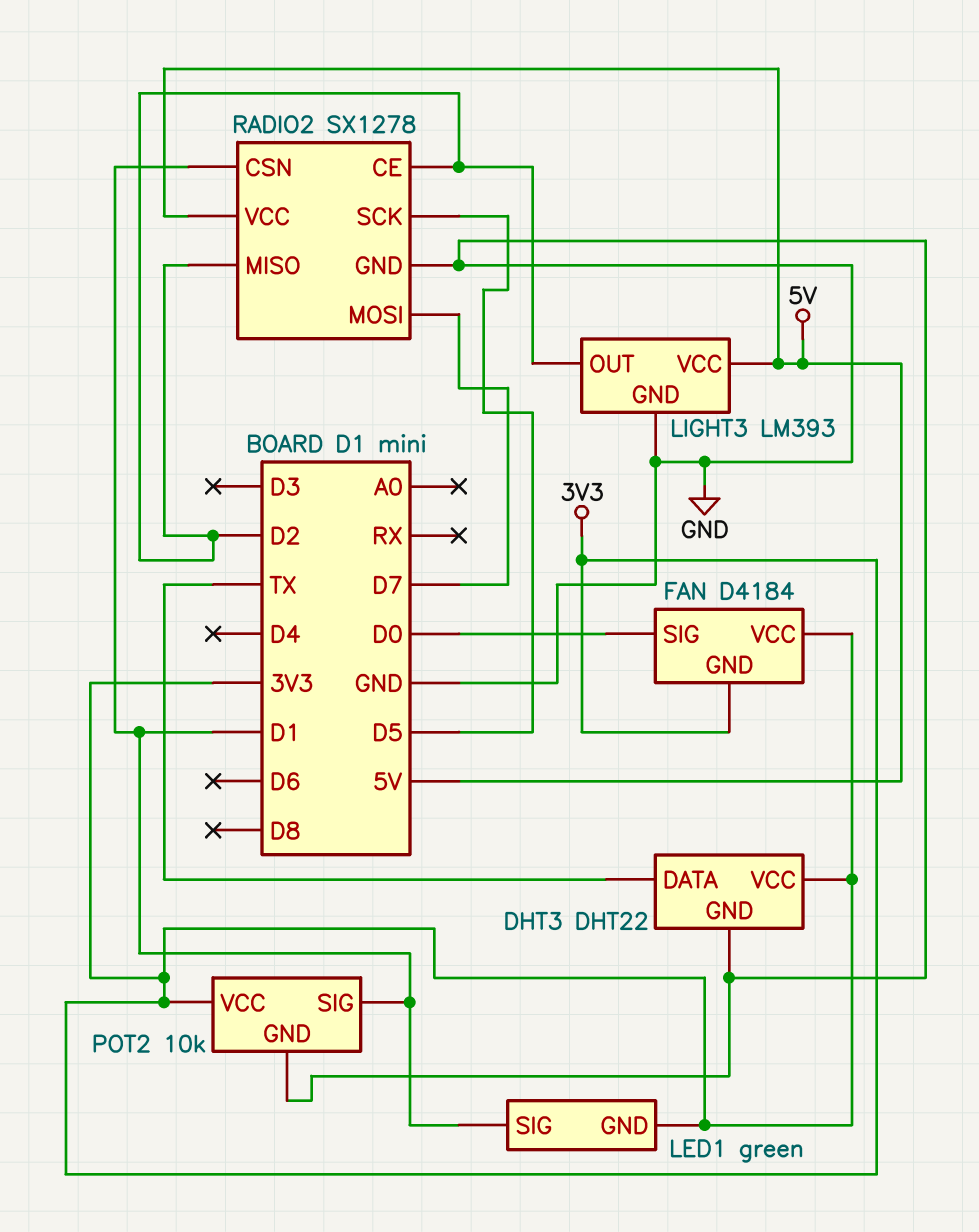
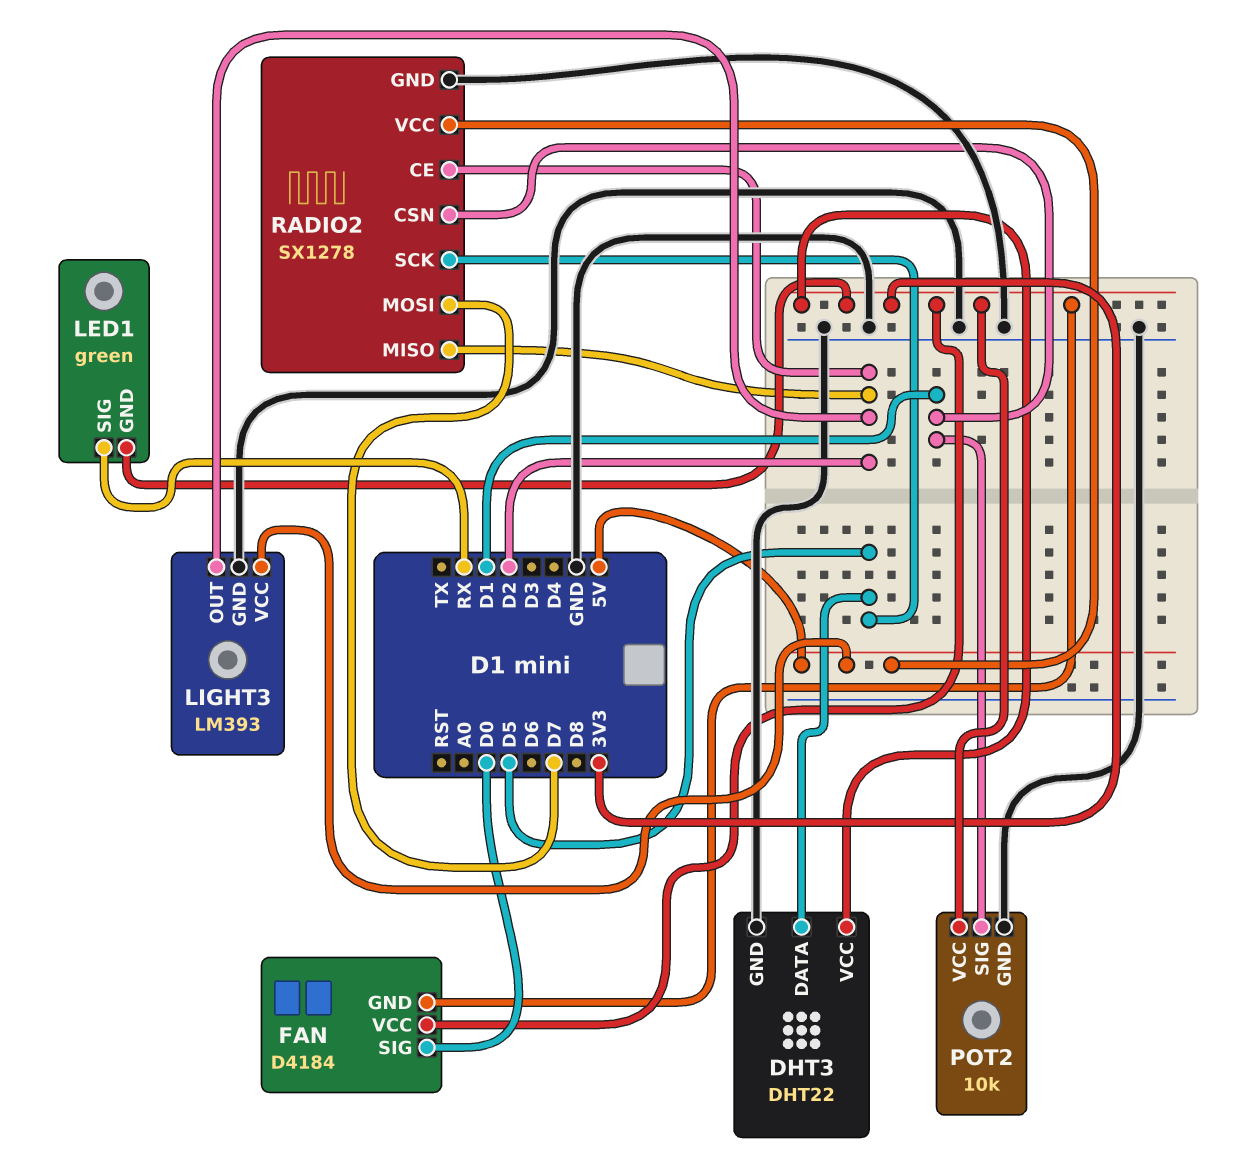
DHT3 pin DATA: TX -> D5
LED1 pin SIG: D1 -> RX

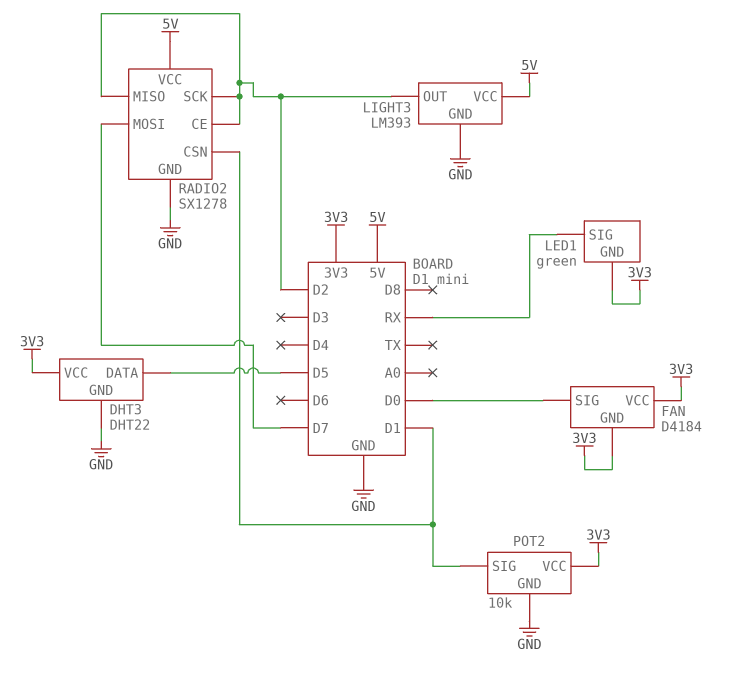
RADIO2 pin SCK: D5 -> D2

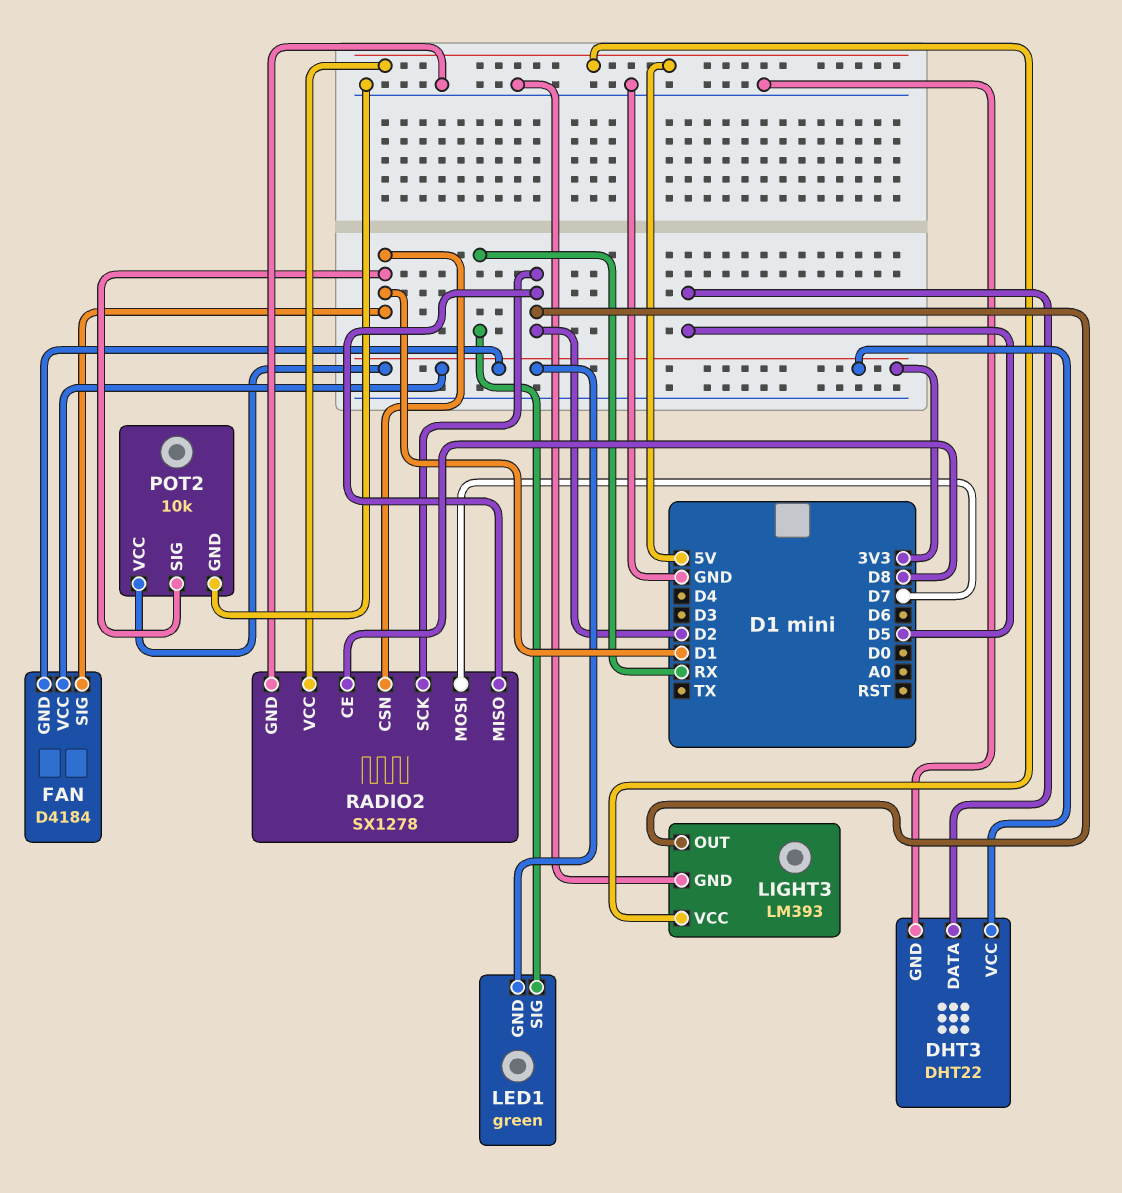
FAN pin SIG: D0 -> D1
RADIO2 pin CE: D2 -> D8

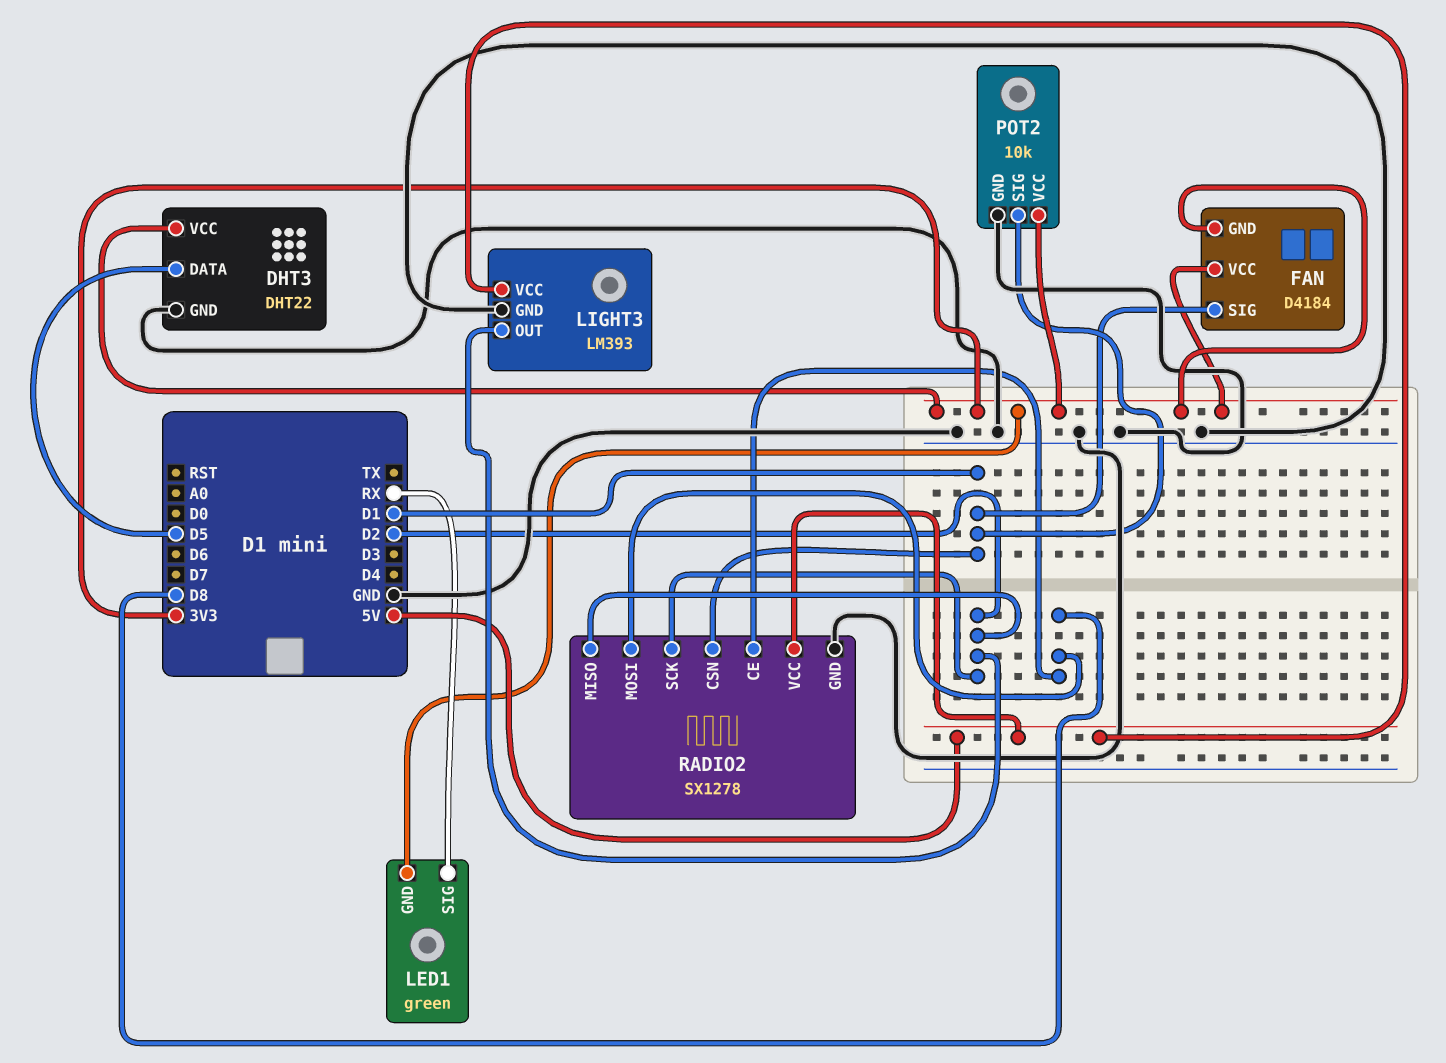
RADIO2 pin MOSI: D7 -> D8

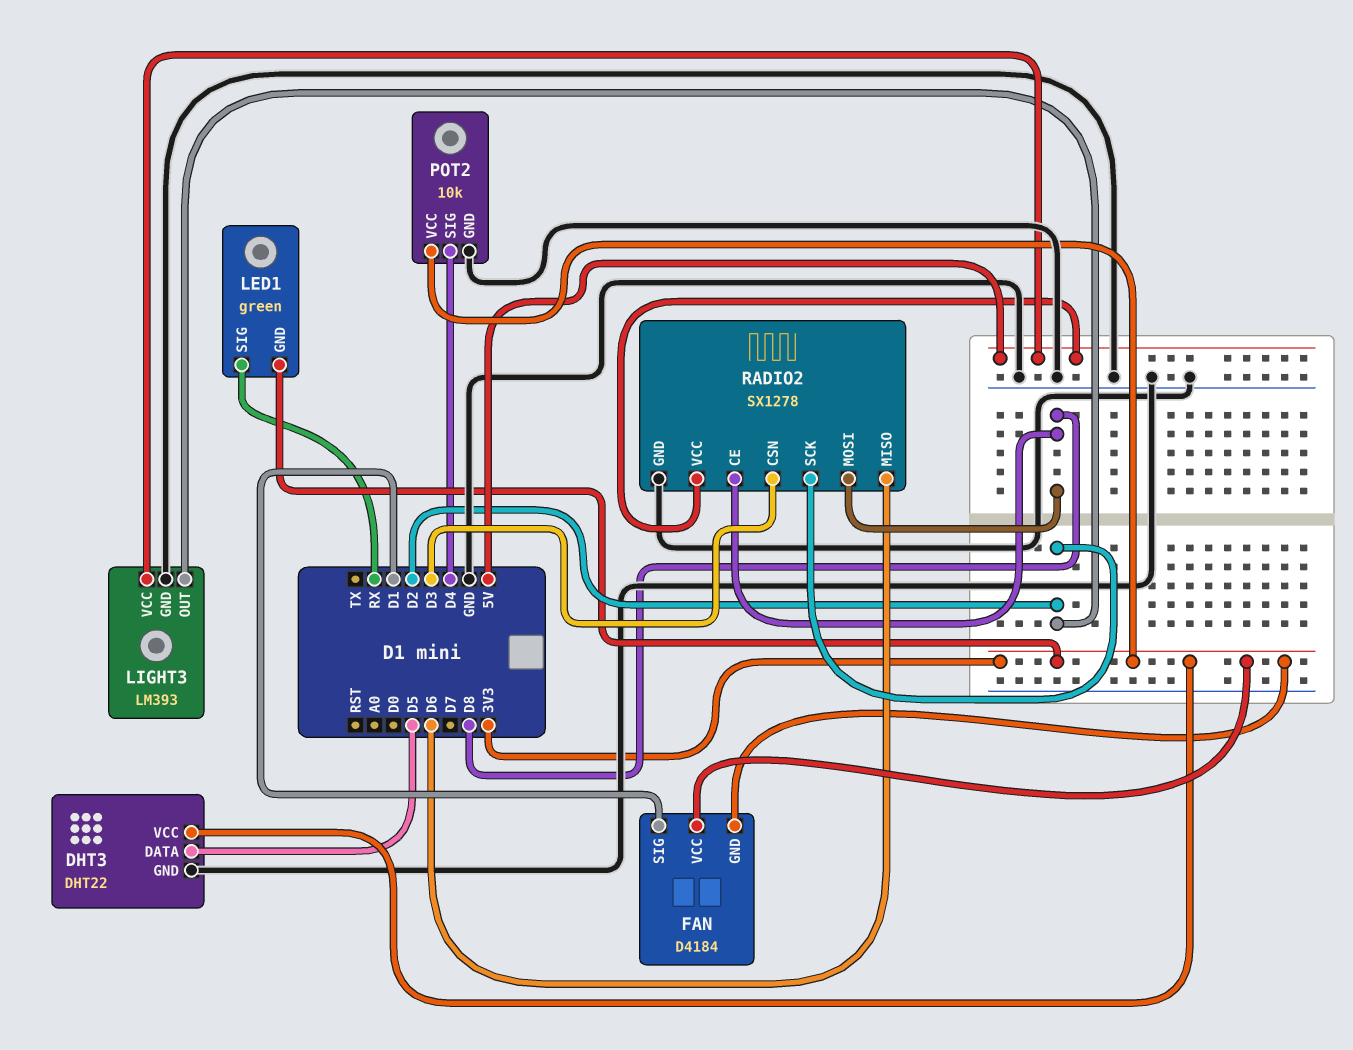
POT2 pin SIG: D1 -> D4
RADIO2 pin CSN: D1 -> D3
RADIO2 pin MISO: D2 -> D6

